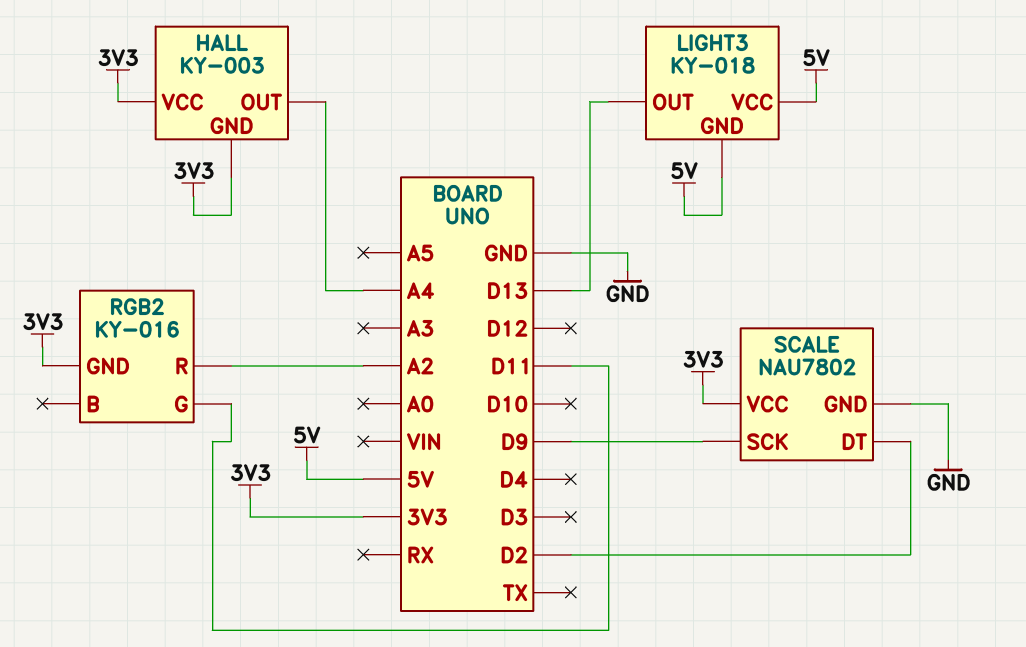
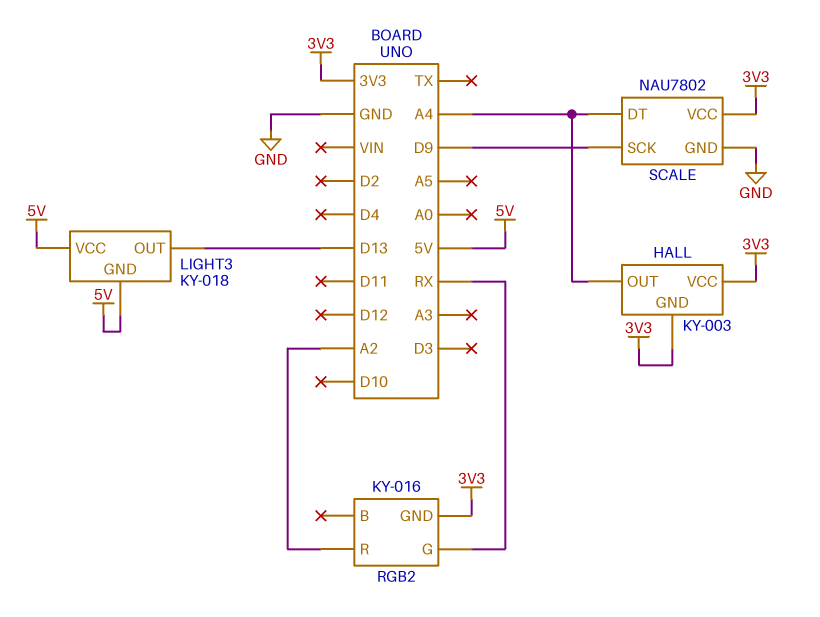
RGB2 pin G: D11 -> RX
SCALE pin DT: D2 -> A4

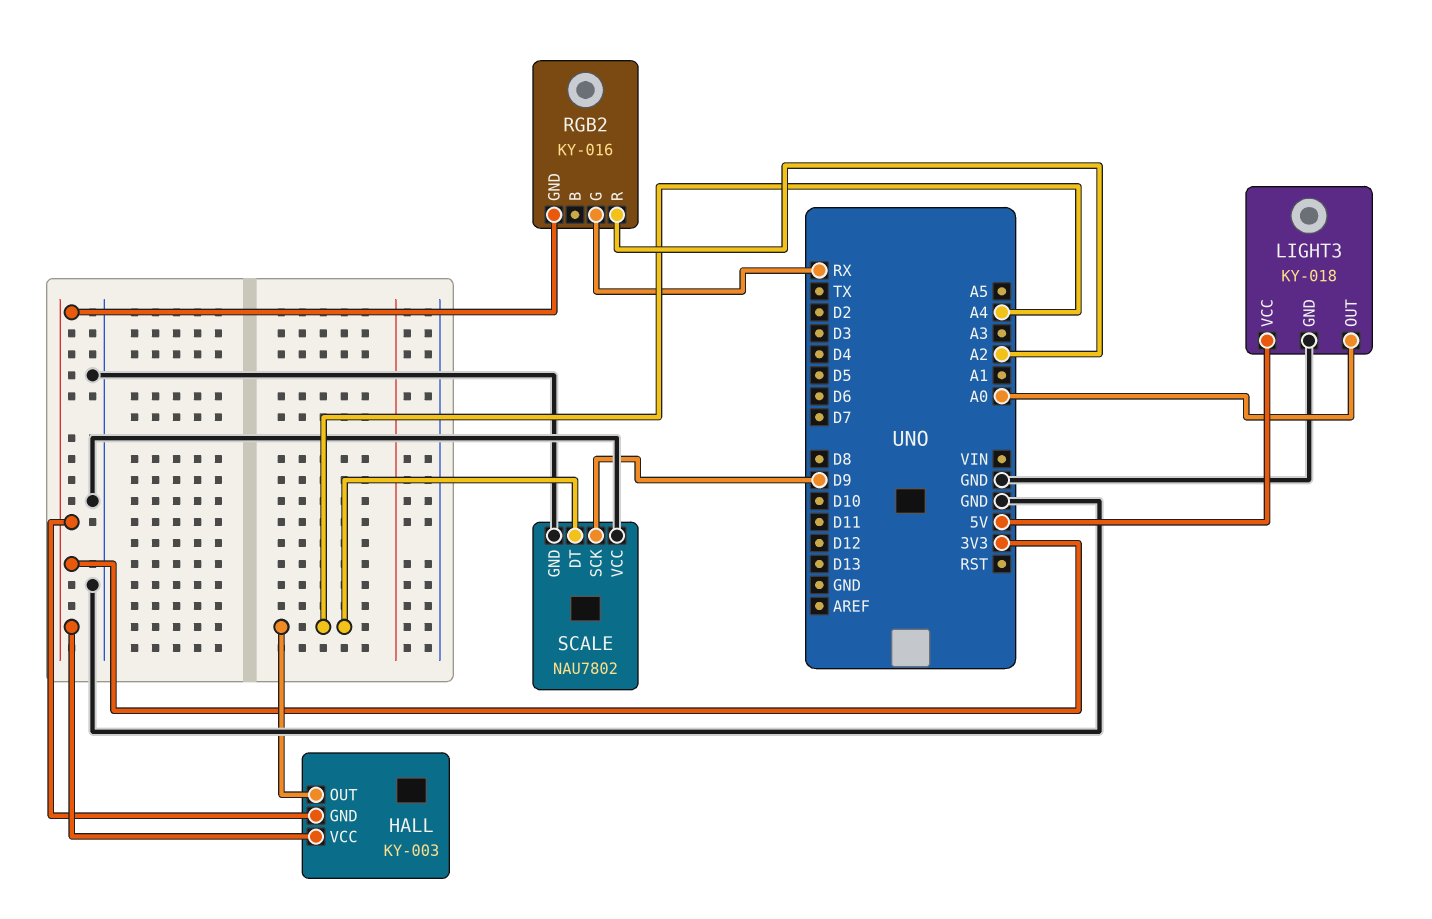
LIGHT3 pin GND: 5V -> GND
LIGHT3 pin OUT: D13 -> A0
SCALE pin VCC: 3V3 -> GND

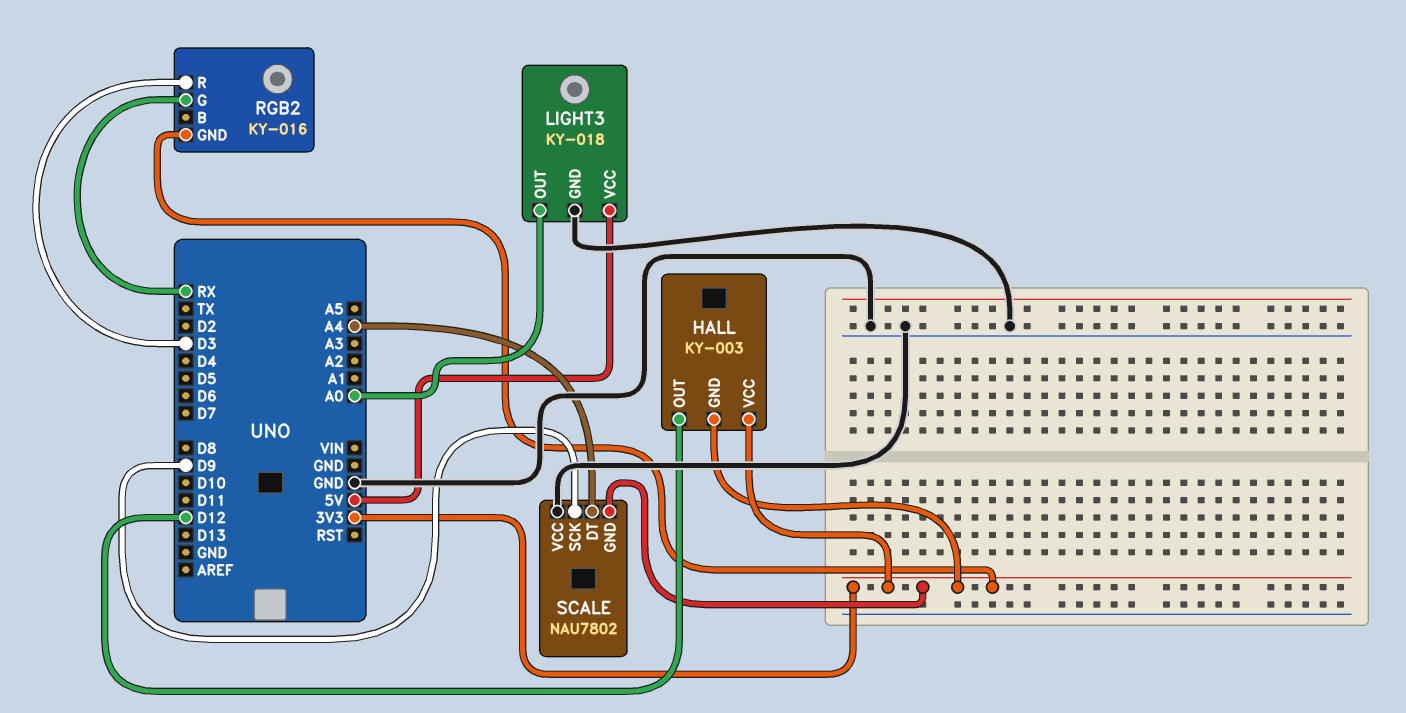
HALL pin OUT: A4 -> D12
RGB2 pin R: A2 -> D3
SCALE pin GND: GND -> 3V3

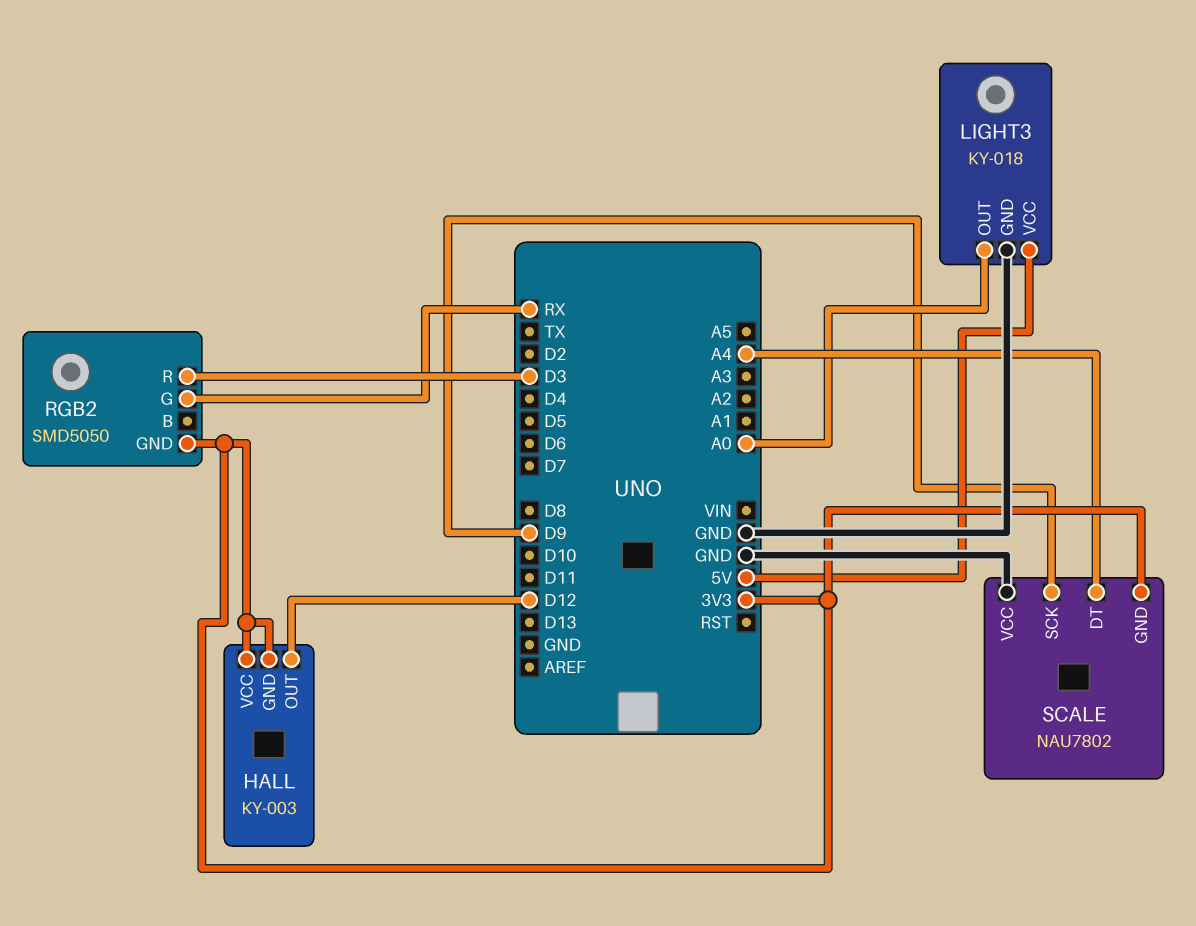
RGB2: KY-016 -> SMD5050

